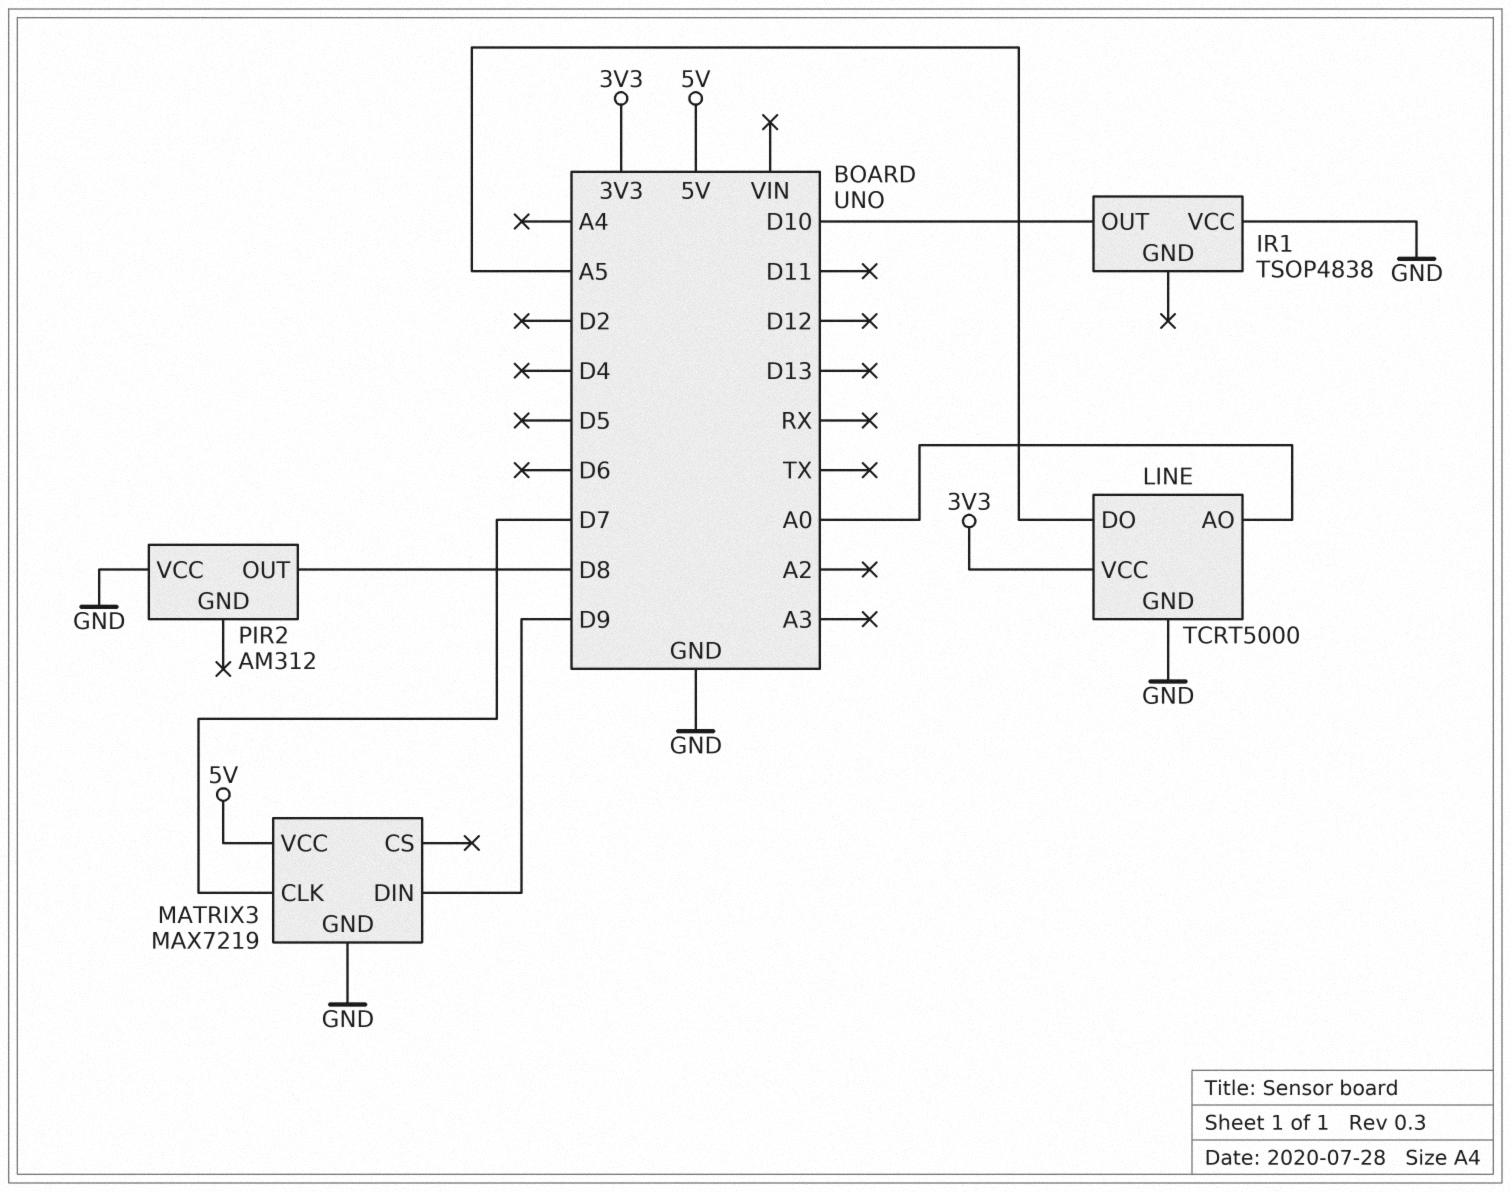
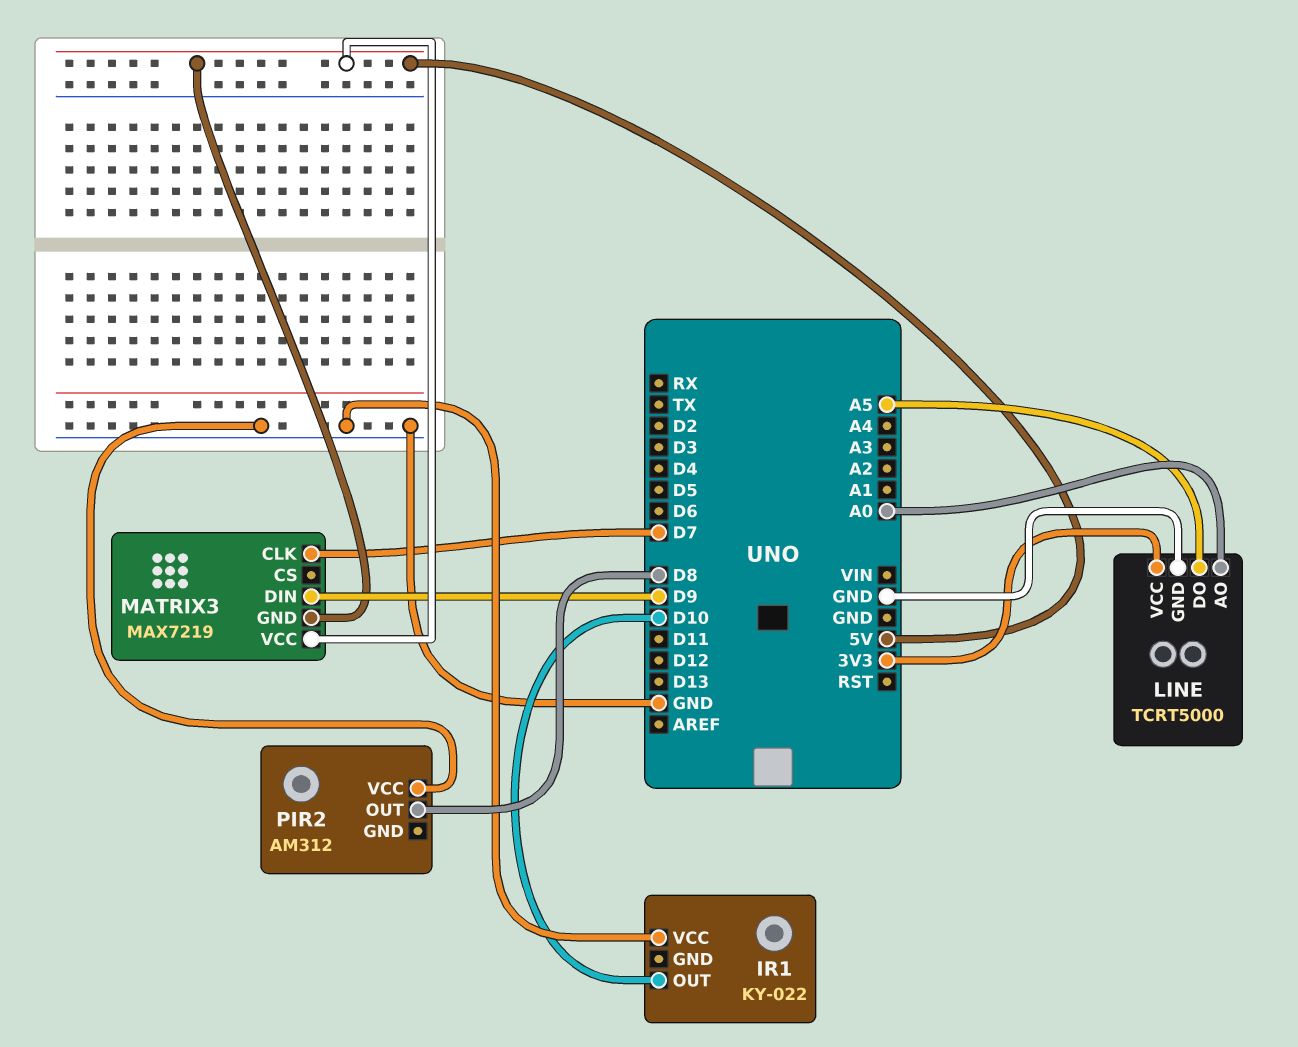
IR1: TSOP4838 -> KY-022
MATRIX3 pin GND: GND -> 5V

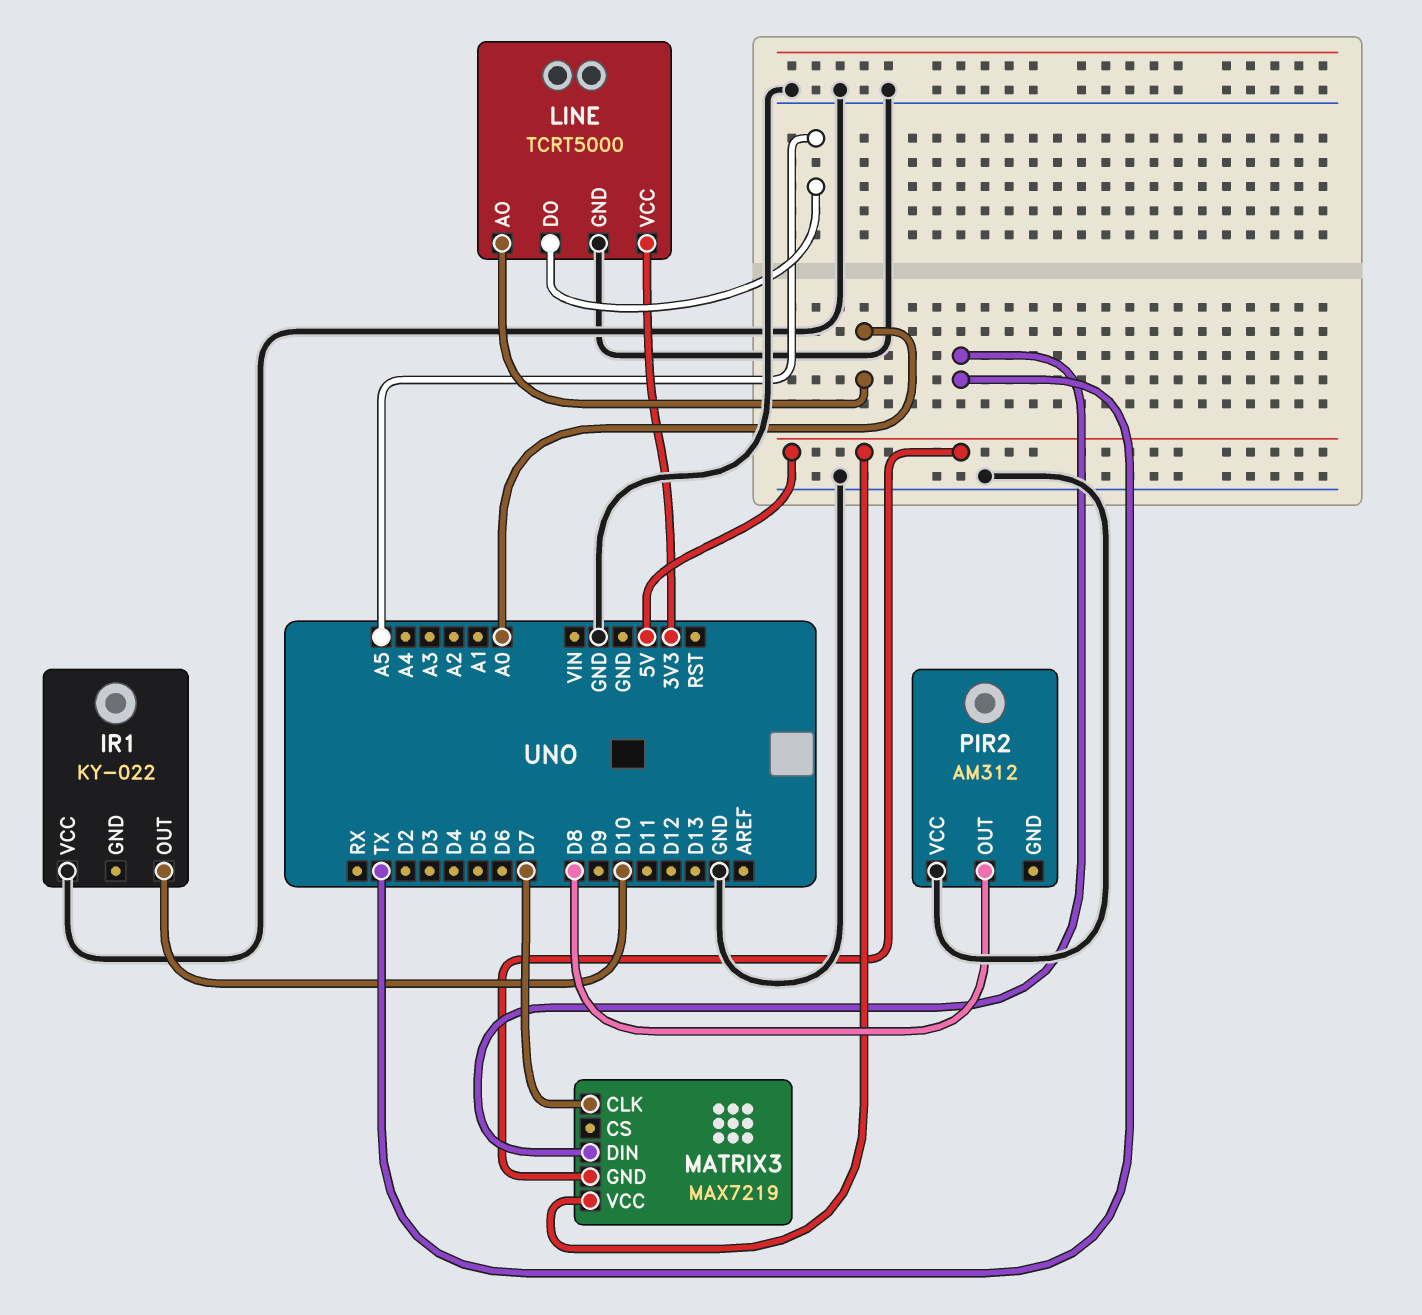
MATRIX3 pin DIN: D9 -> TX

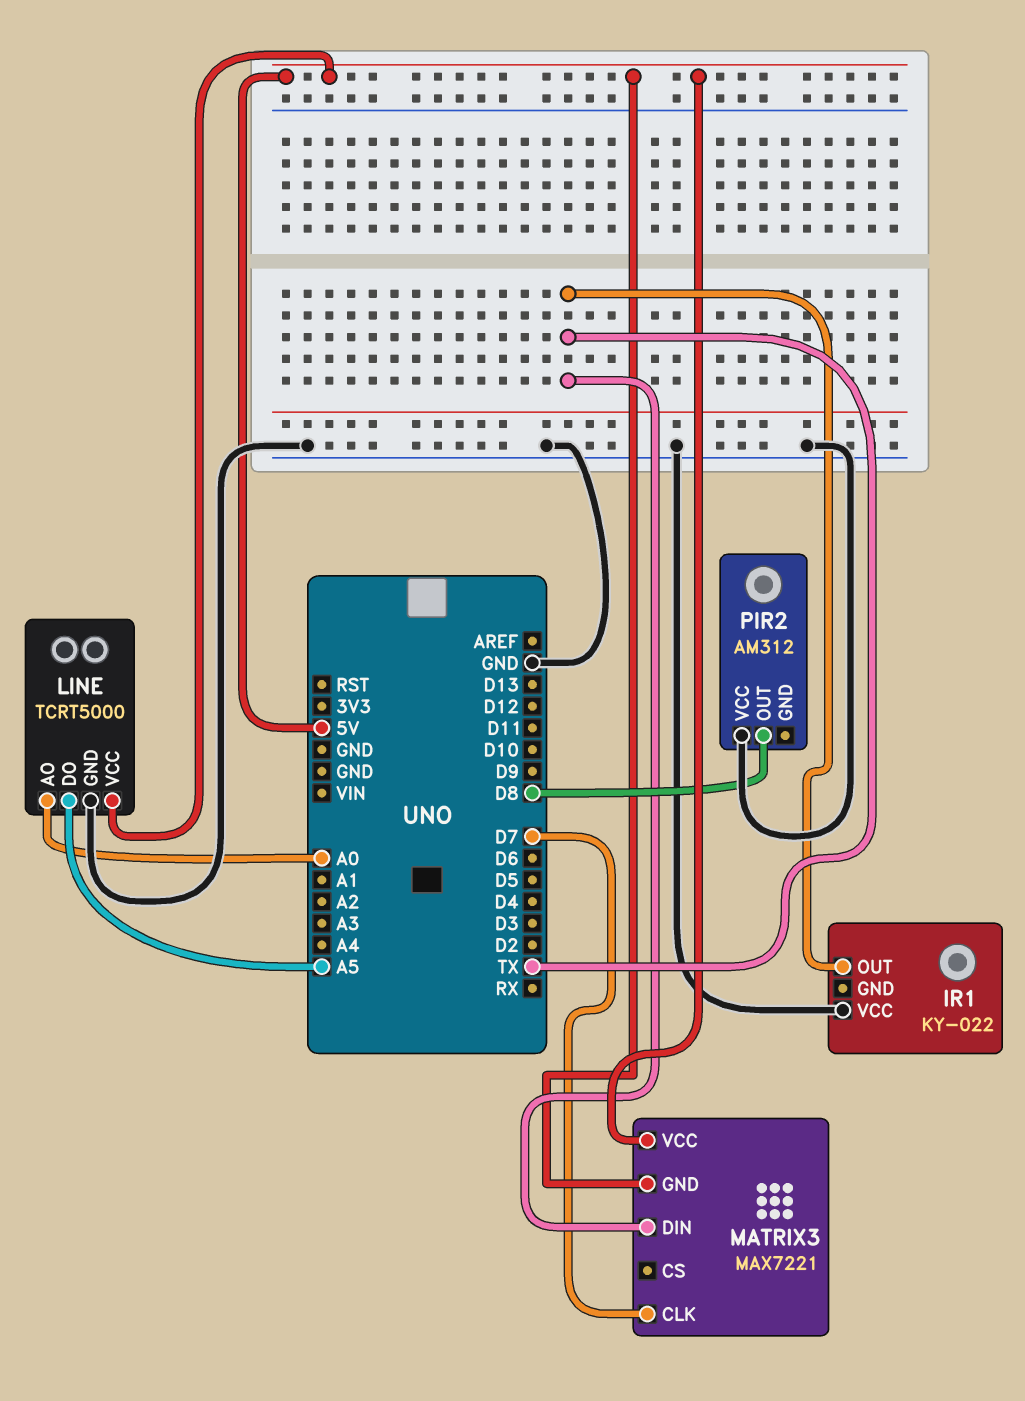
IR1 pin OUT: D10 -> TX
LINE pin VCC: 3V3 -> 5V
MATRIX3: MAX7219 -> MAX7221

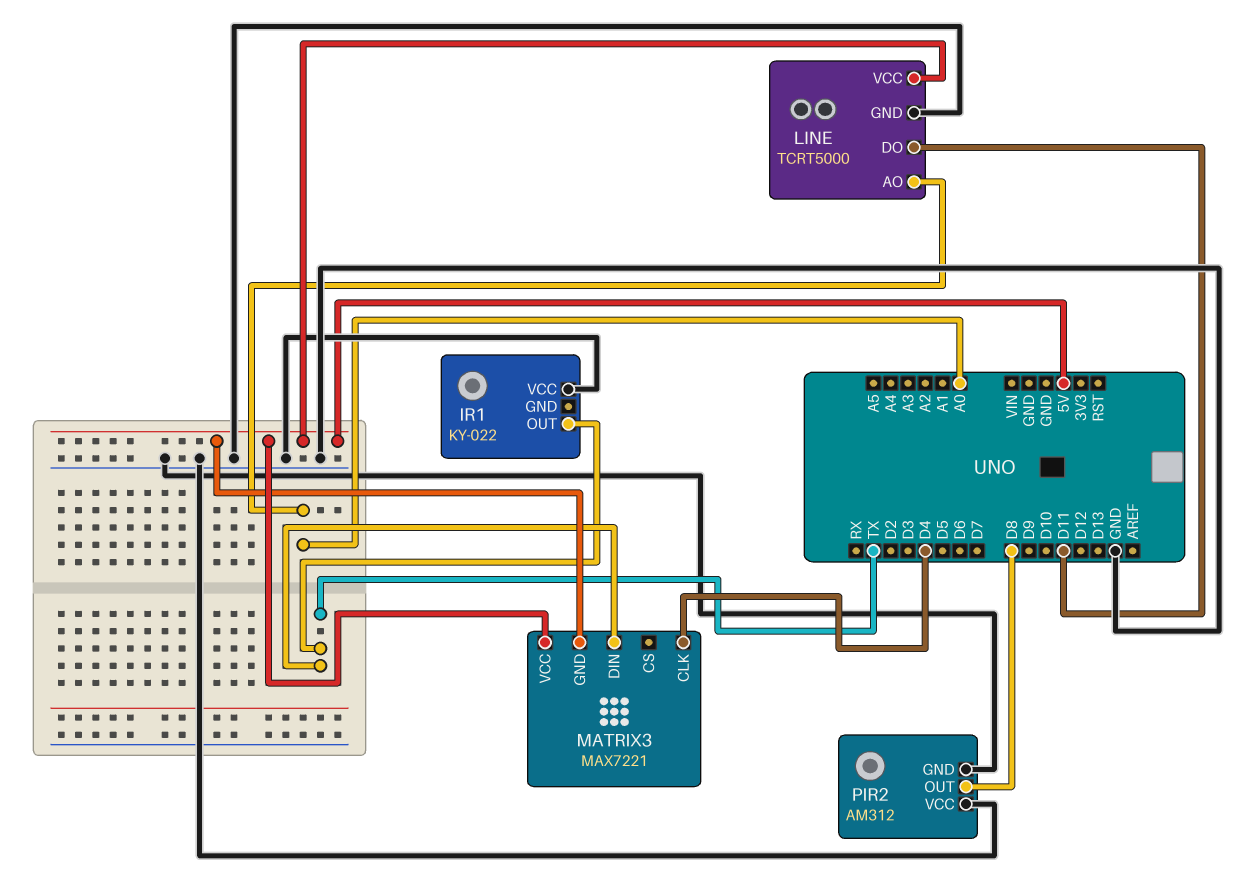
LINE pin DO: A5 -> D11
MATRIX3 pin CLK: D7 -> D4
PIR2 pin GND: none -> GND

